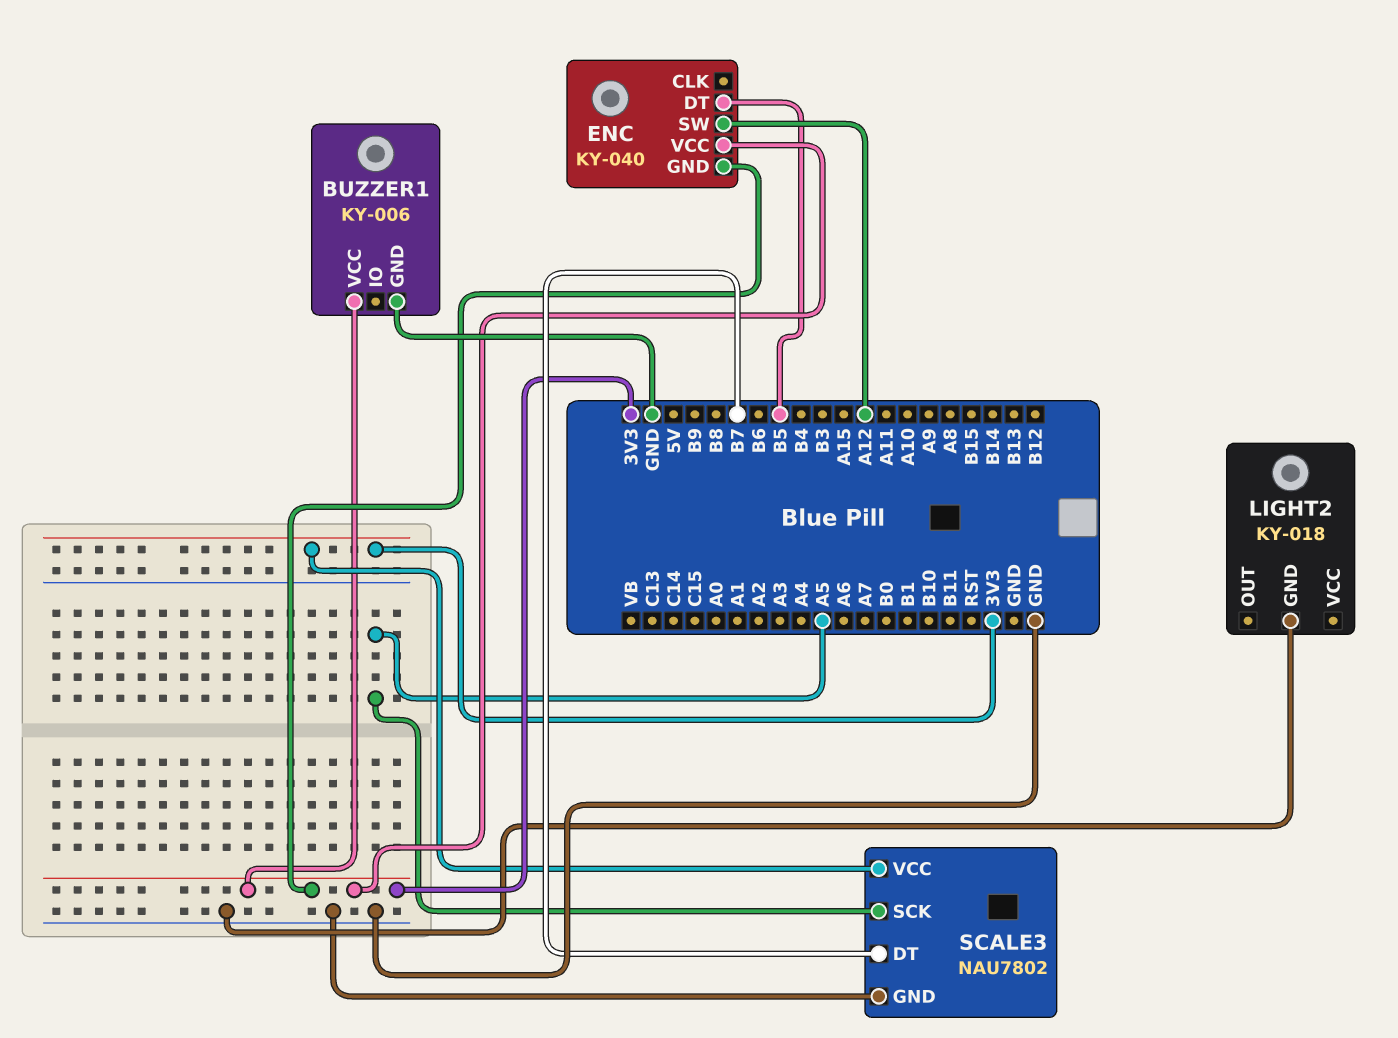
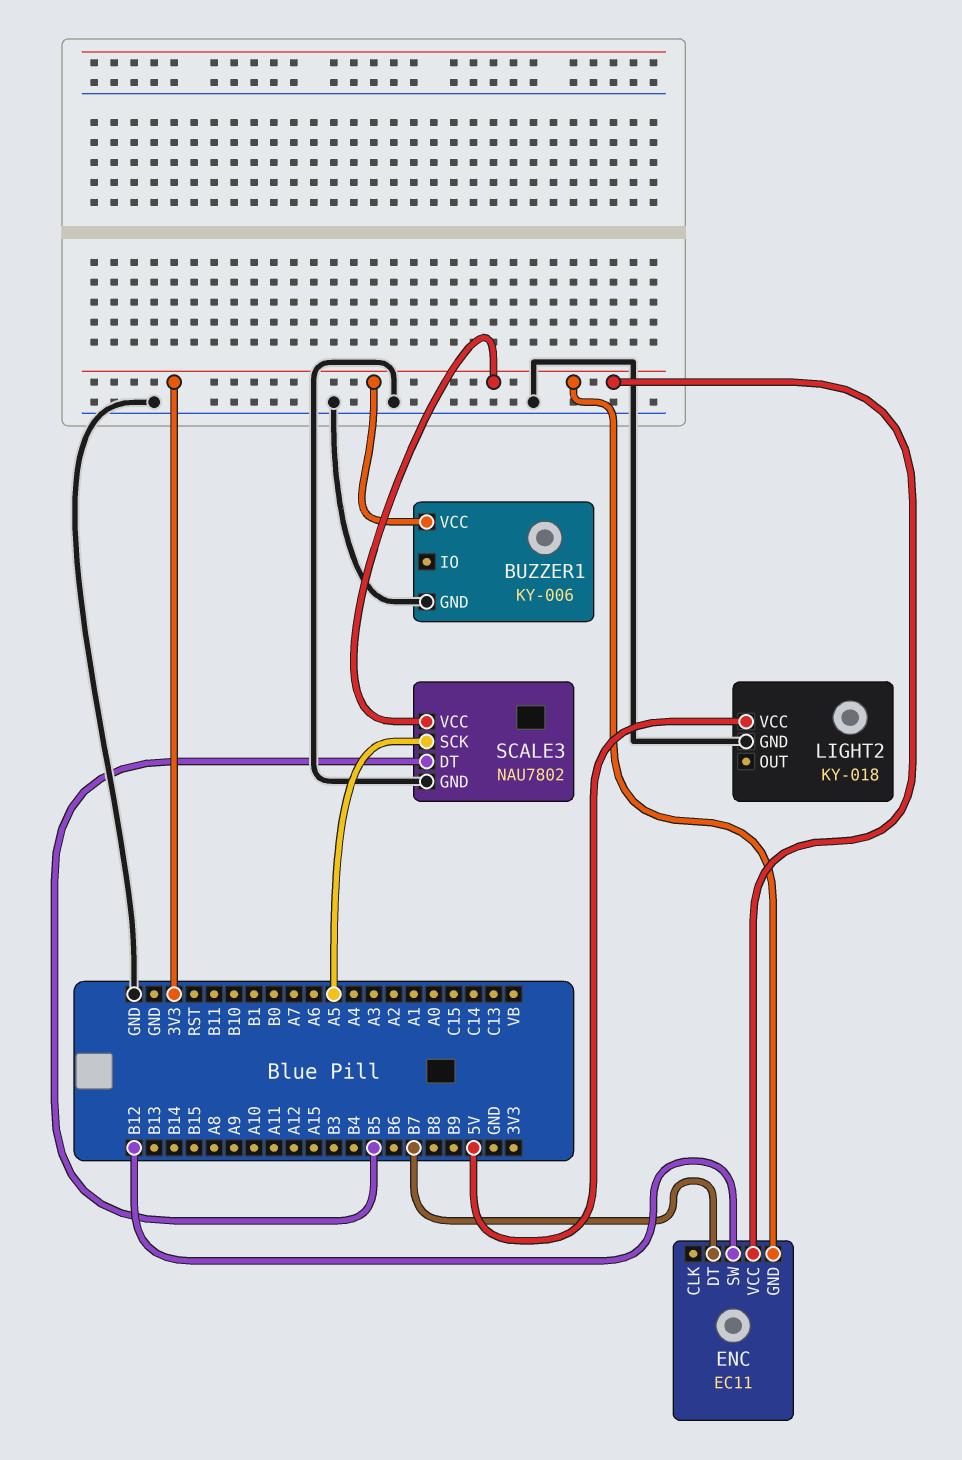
ENC: KY-040 -> EC11
ENC pin DT: B5 -> B7
ENC pin SW: A12 -> B12
LIGHT2 pin VCC: none -> 5V
SCALE3 pin DT: B7 -> B5

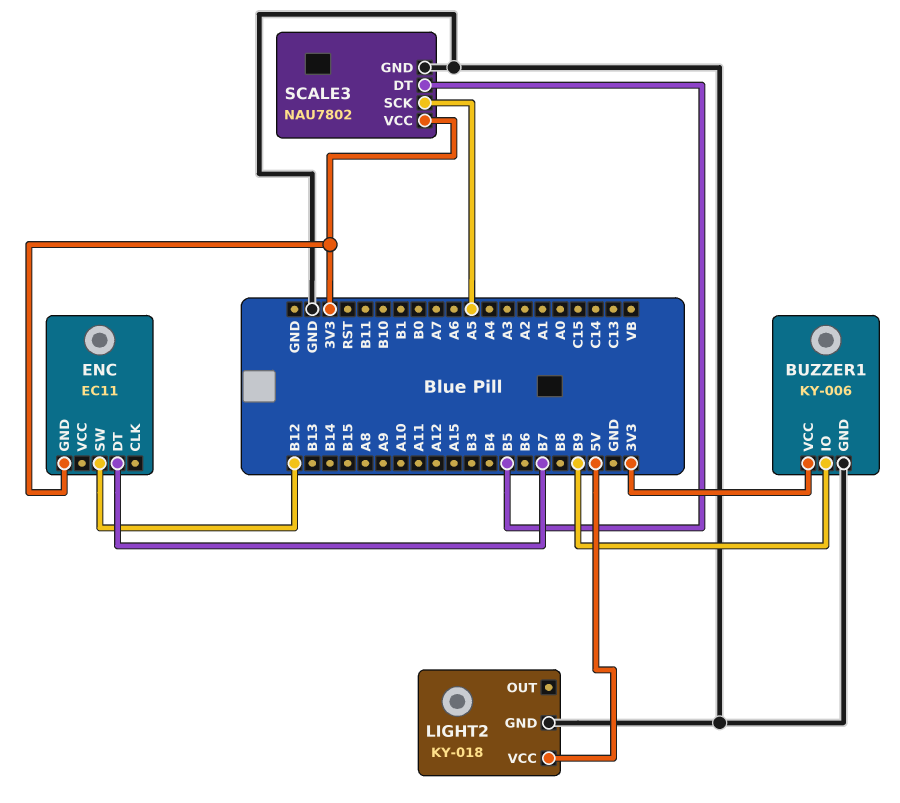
BUZZER1 pin IO: none -> B9
ENC pin VCC: 3V3 -> none

